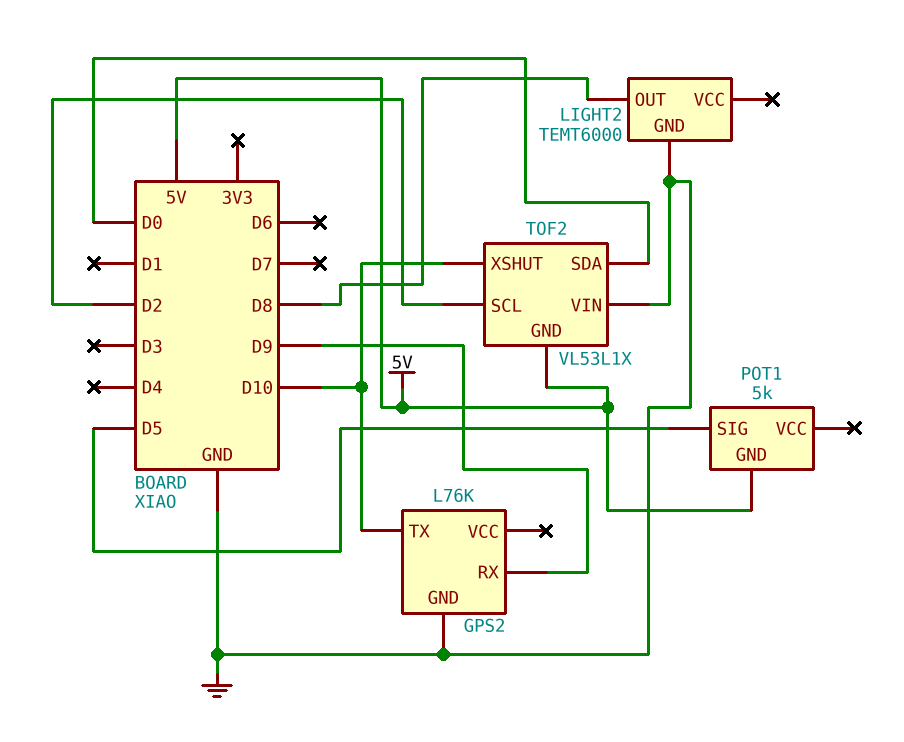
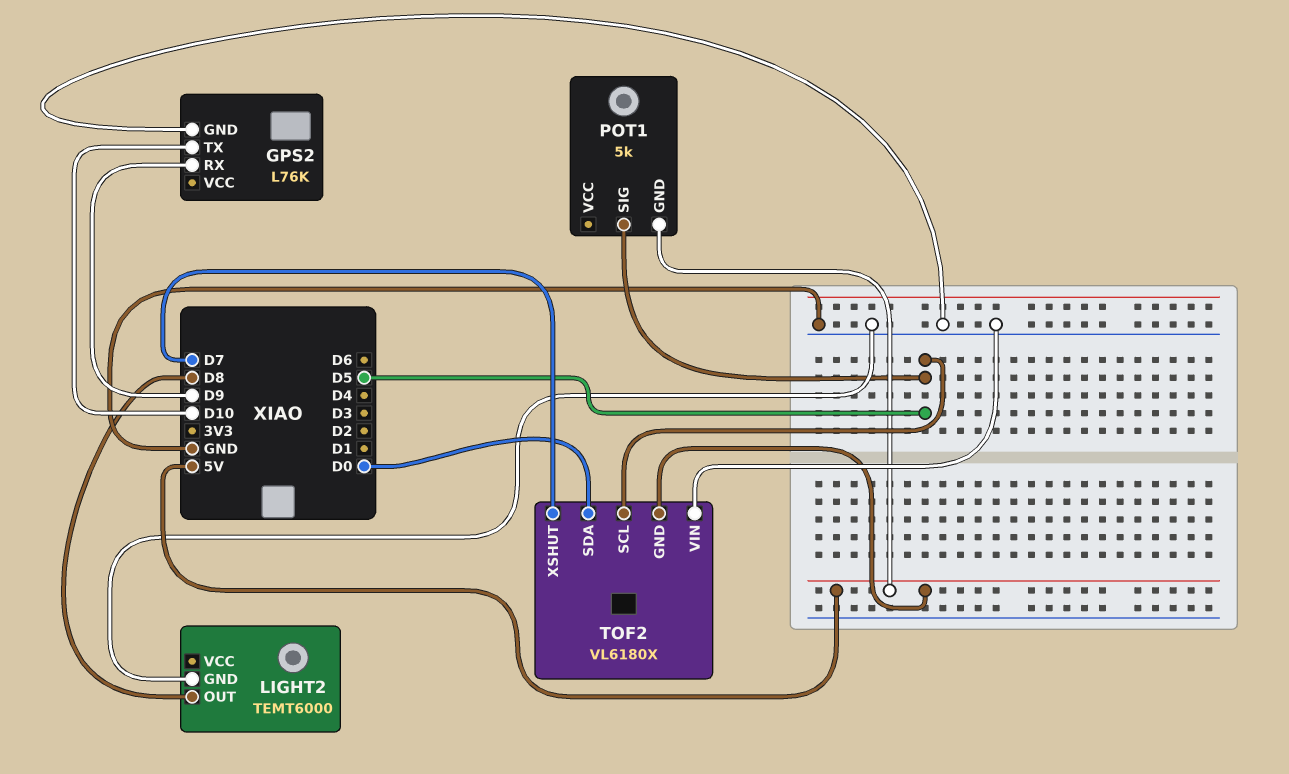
TOF2: VL53L1X -> VL6180X
TOF2 pin SCL: D2 -> D5
TOF2 pin XSHUT: D10 -> D7

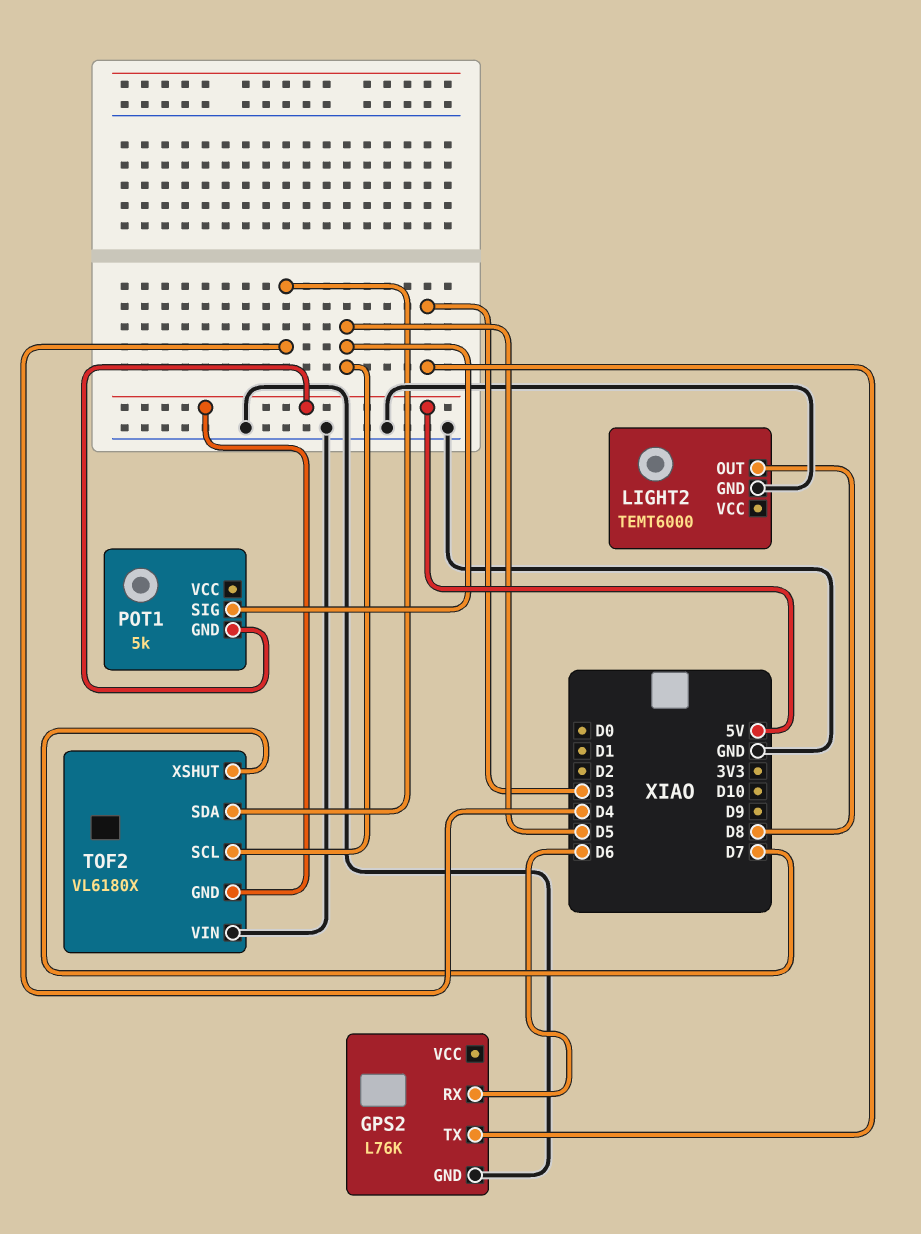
GPS2 pin RX: D9 -> D6
GPS2 pin TX: D10 -> D3
TOF2 pin SDA: D0 -> D4

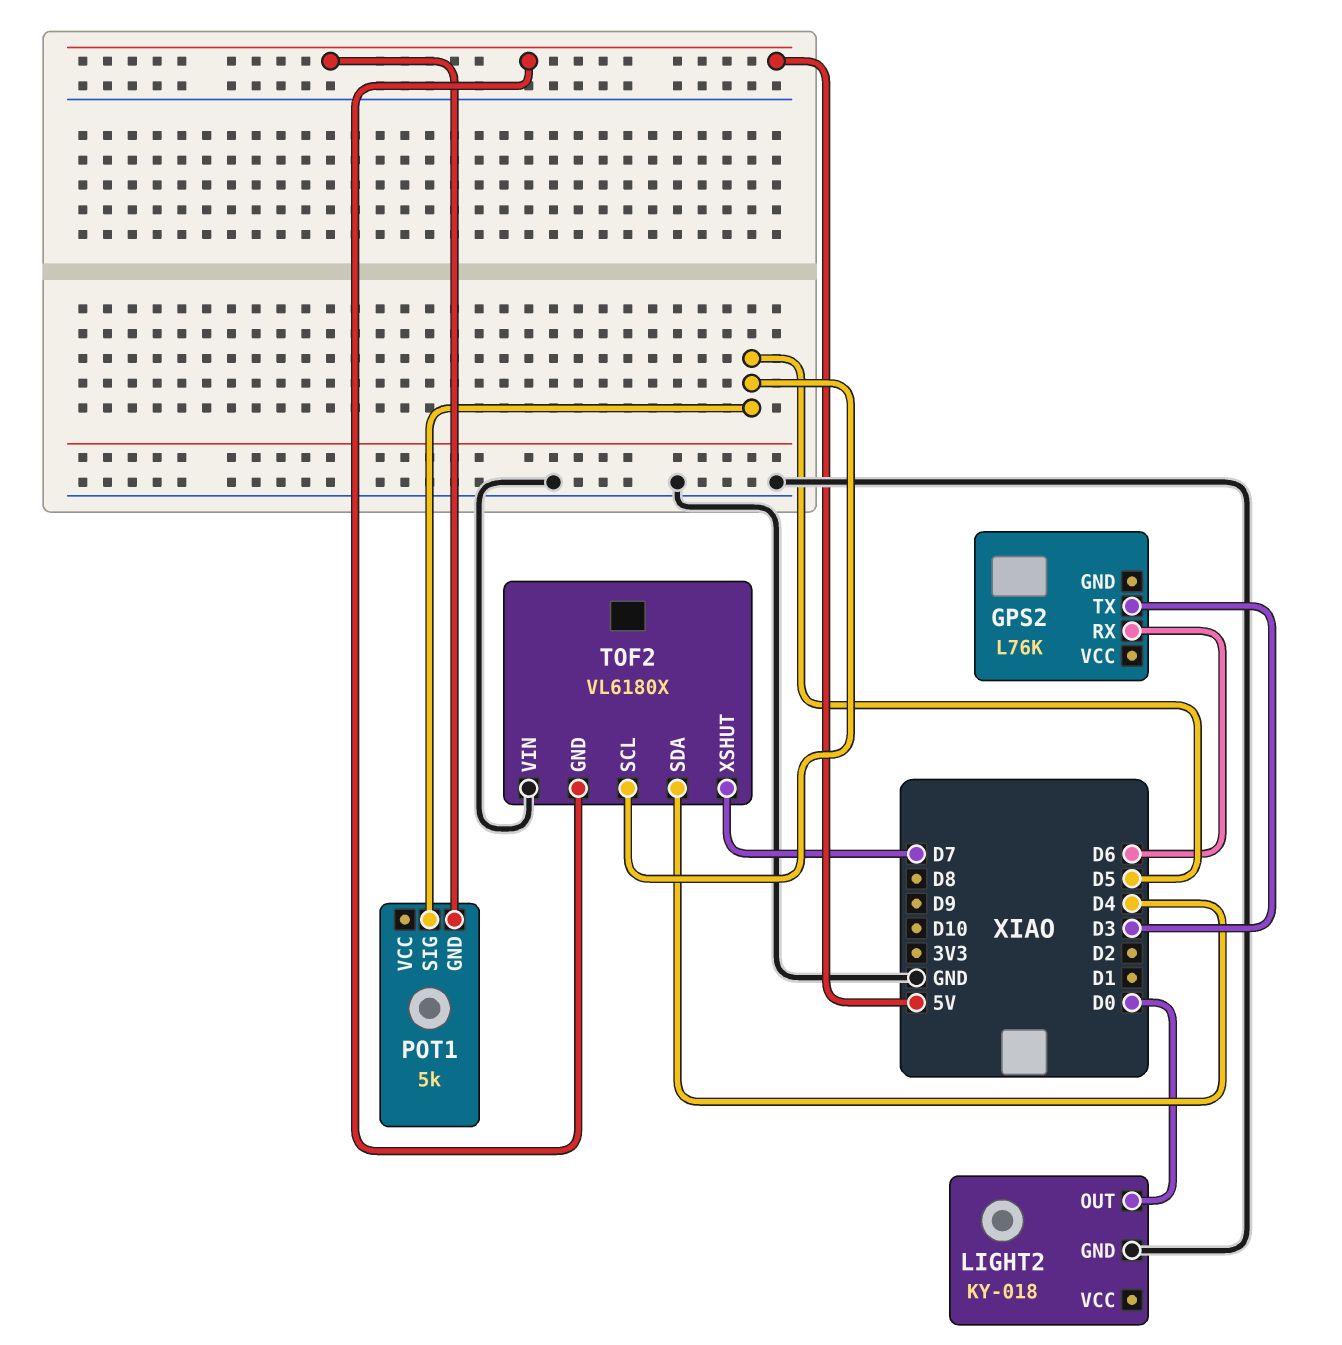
GPS2 pin GND: GND -> none
LIGHT2: TEMT6000 -> KY-018
LIGHT2 pin OUT: D8 -> D0

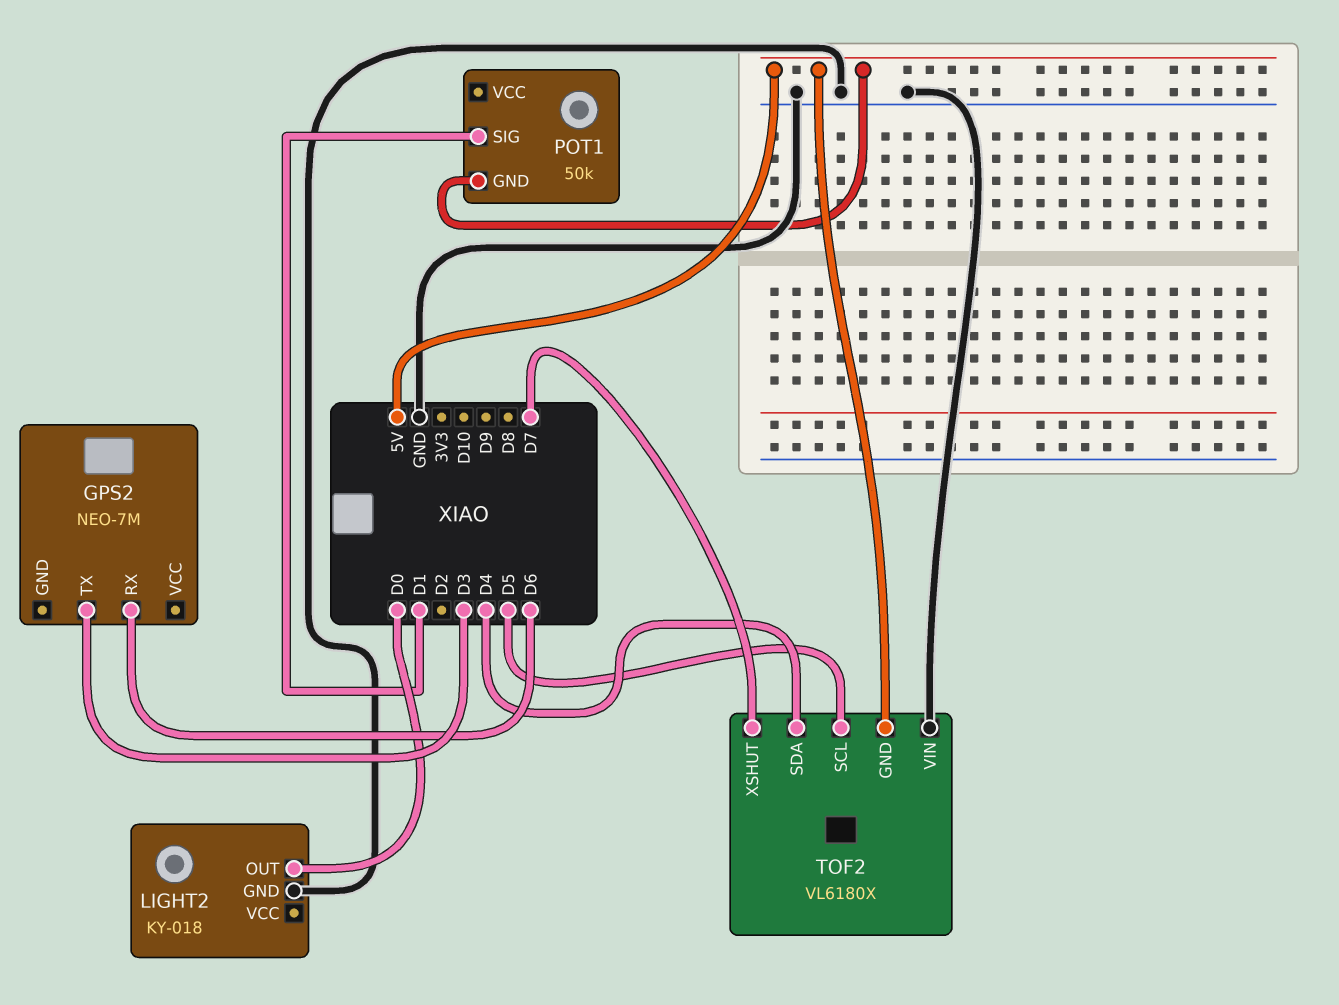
GPS2: L76K -> NEO-7M
POT1: 5k -> 50k
POT1 pin SIG: D5 -> D1

